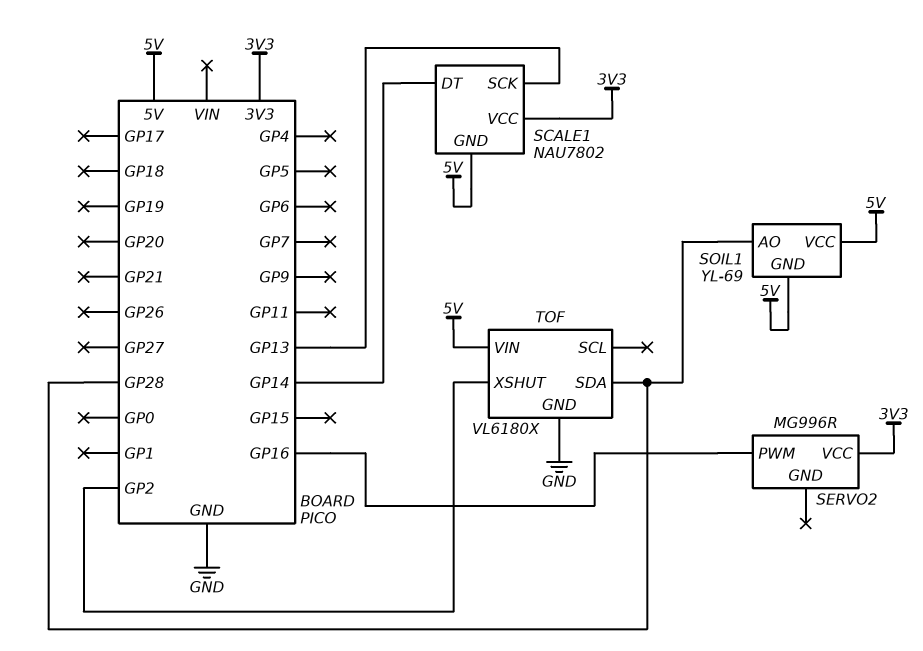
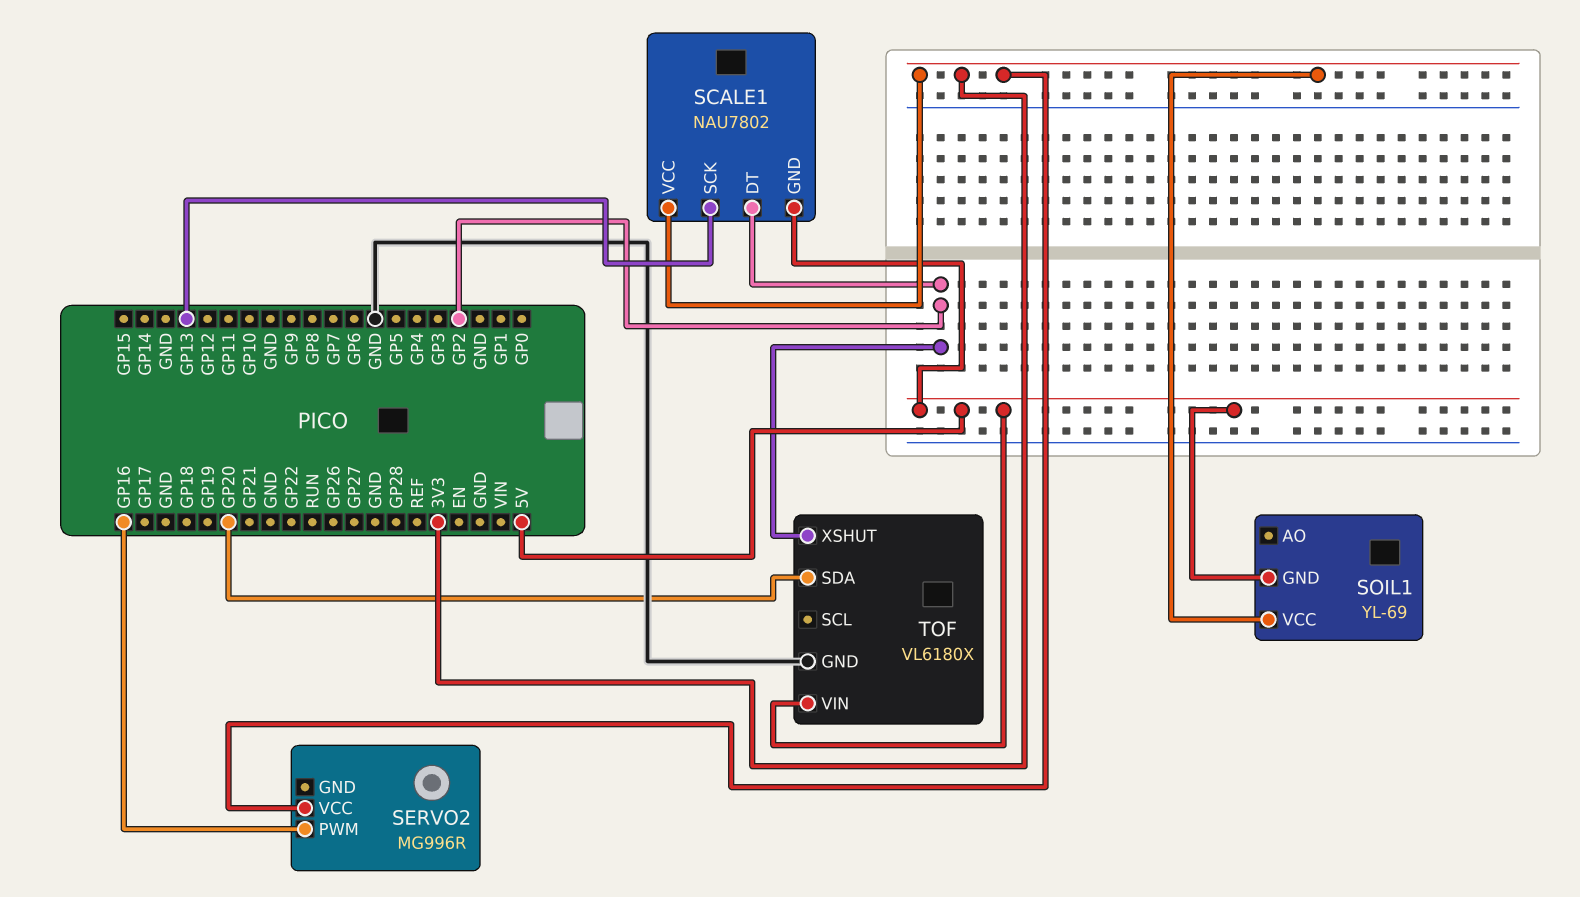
SCALE1 pin DT: GP14 -> GP2
SOIL1 pin AO: GP28 -> none
SOIL1 pin VCC: 5V -> 3V3
TOF pin SDA: GP28 -> GP20

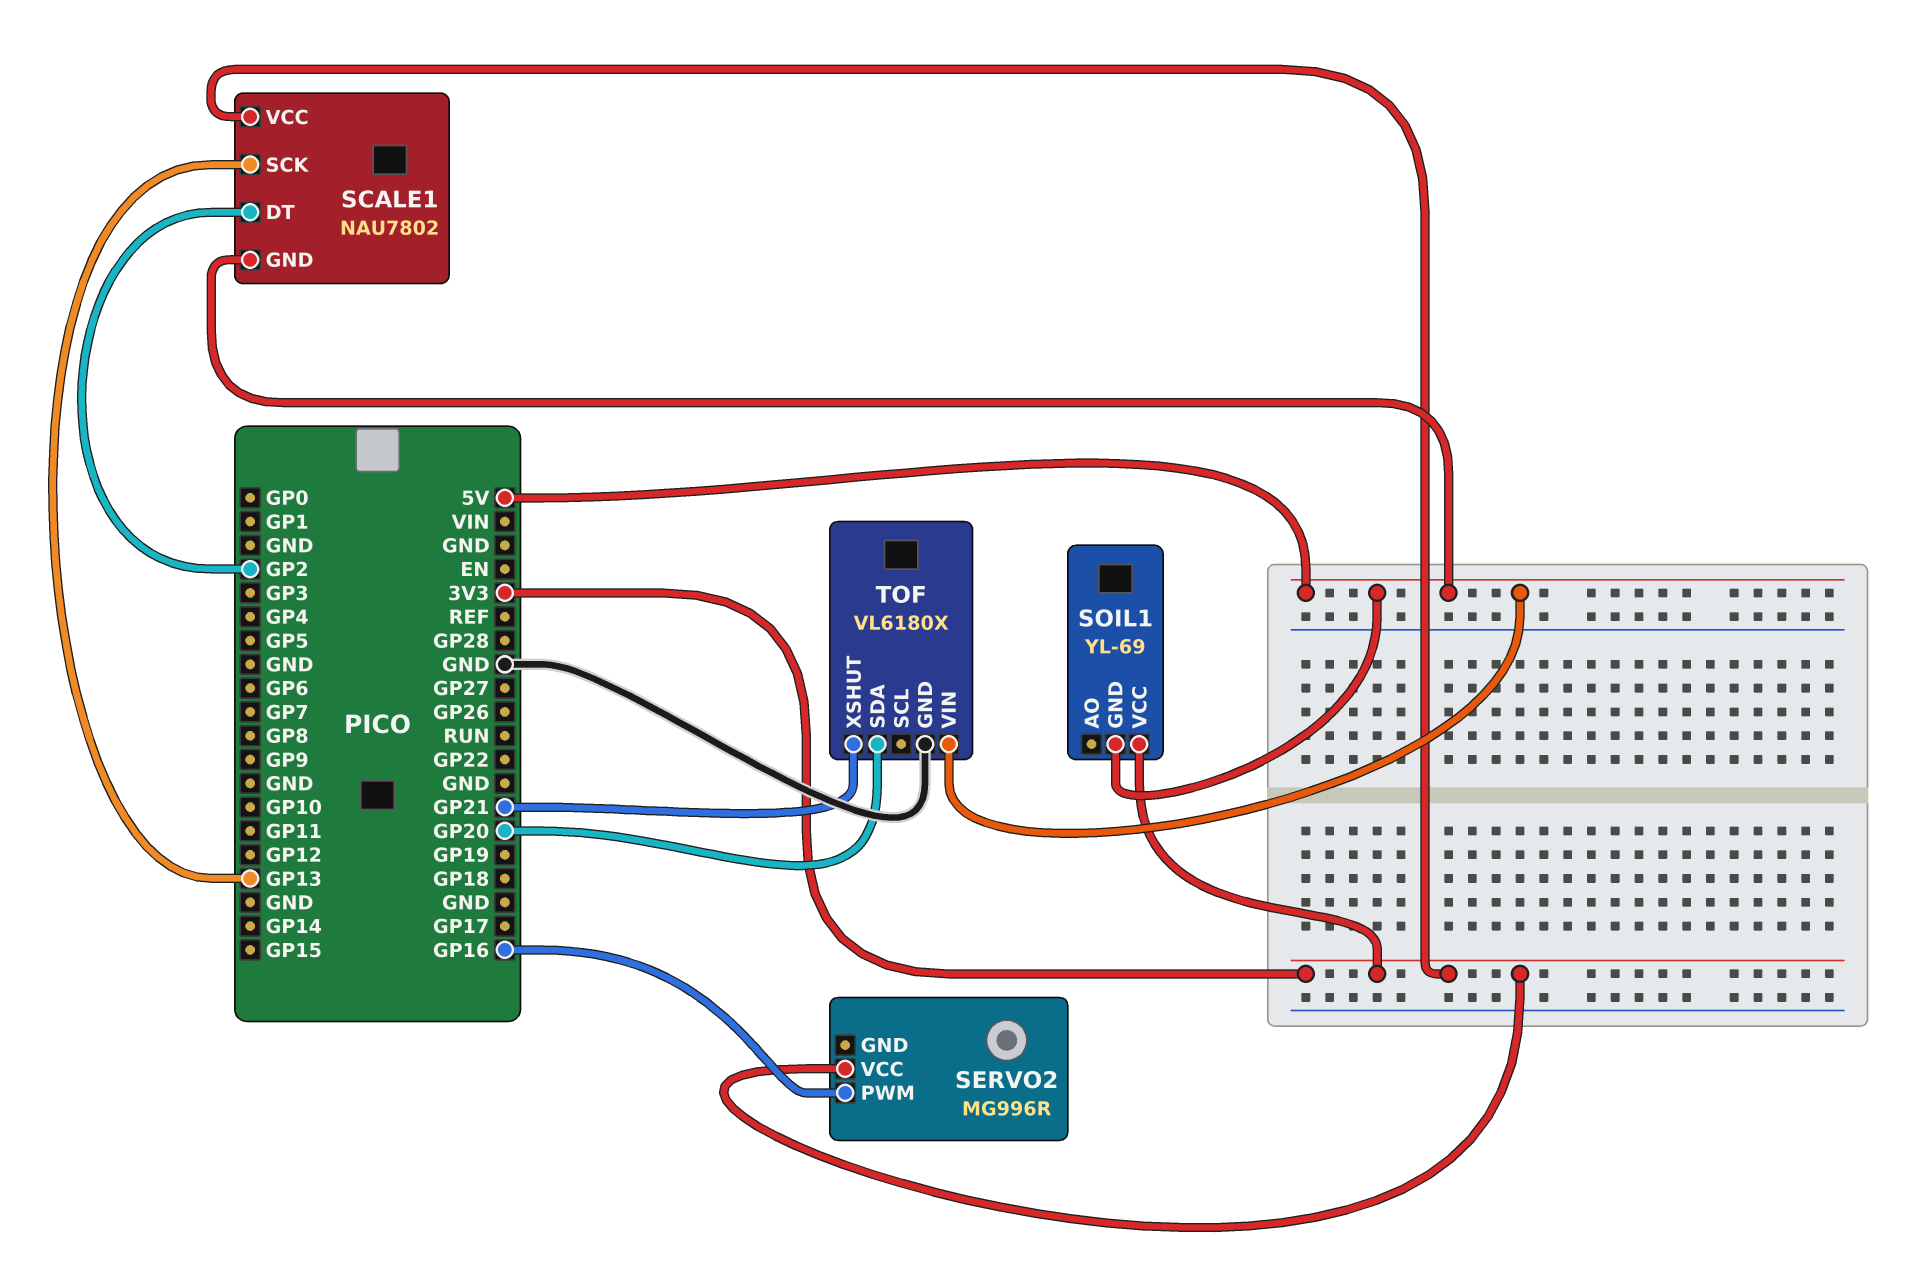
TOF pin XSHUT: GP2 -> GP21

